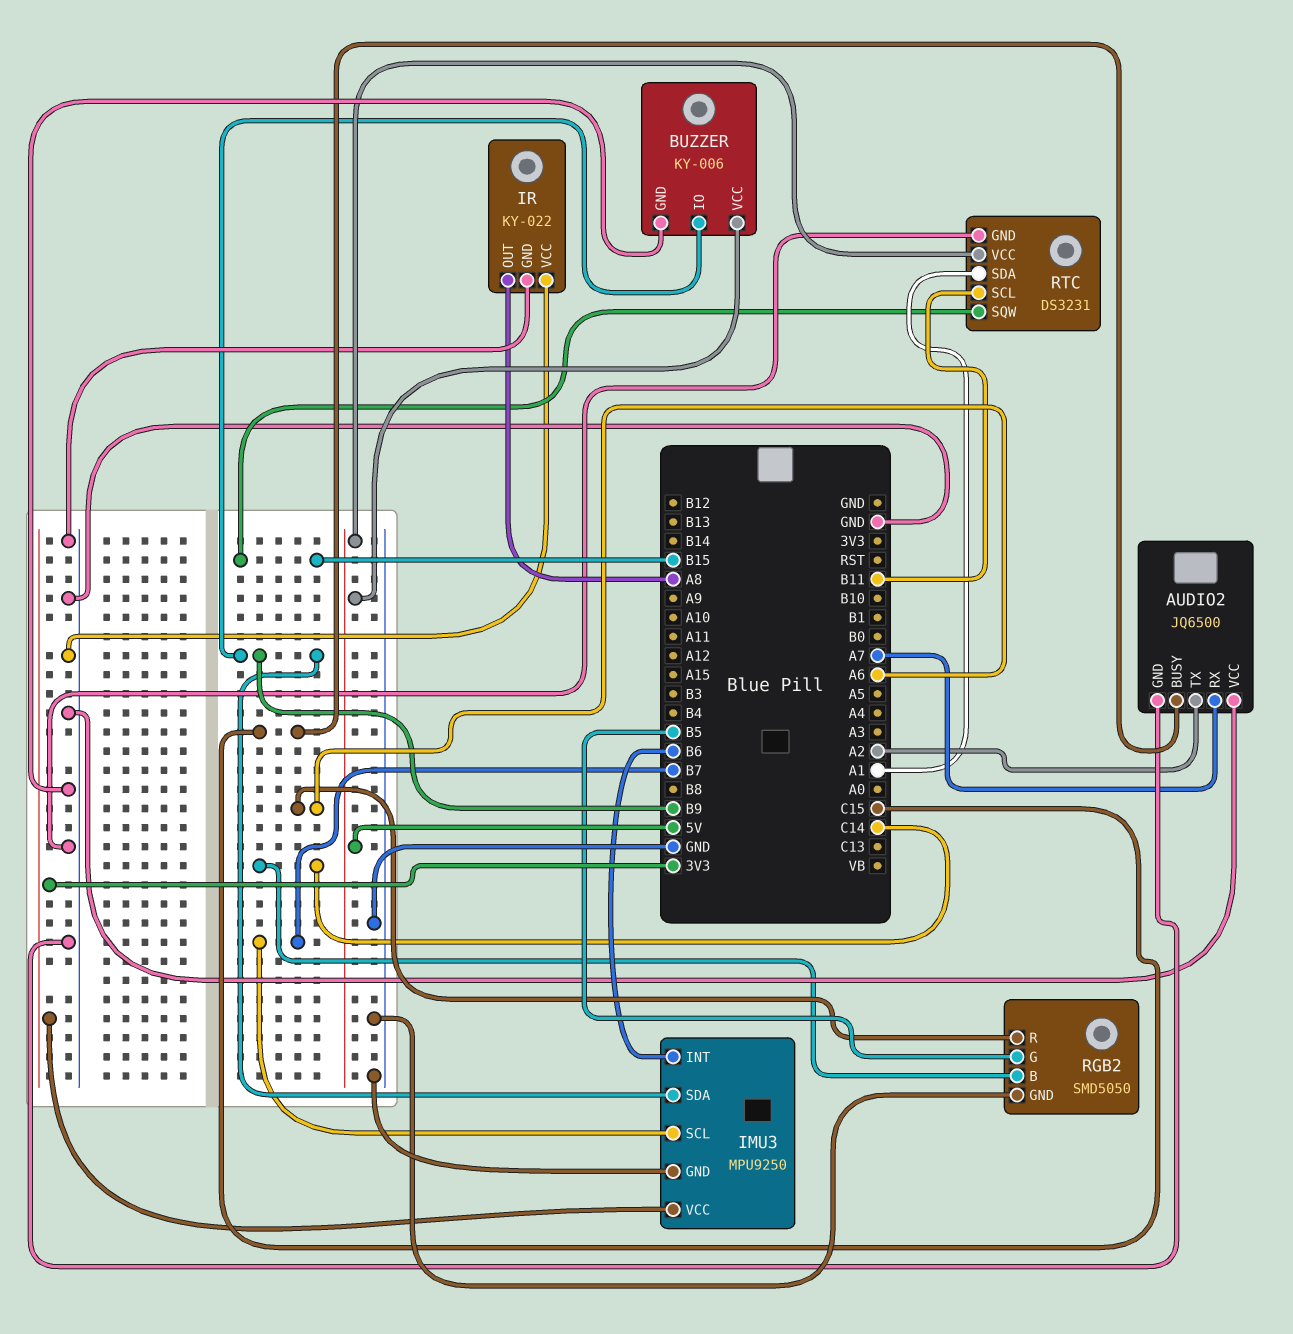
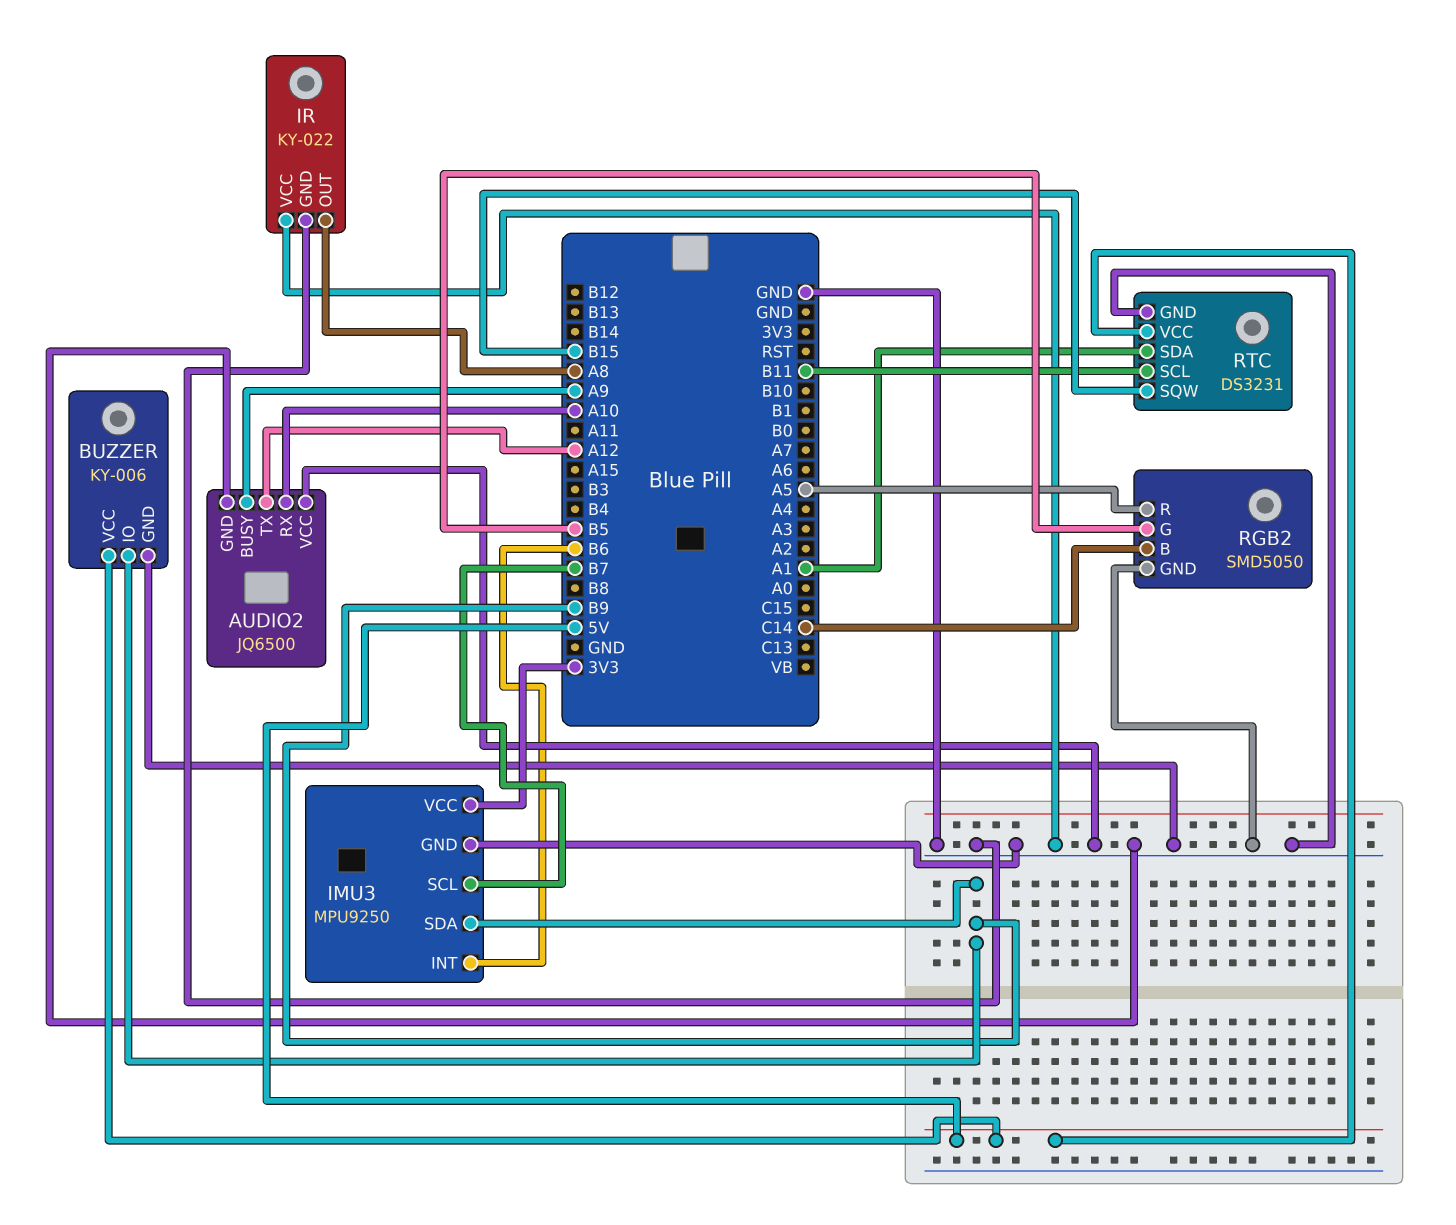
AUDIO2 pin BUSY: C15 -> A9
AUDIO2 pin RX: A7 -> A10
AUDIO2 pin TX: A2 -> A12
RGB2 pin R: A6 -> A5

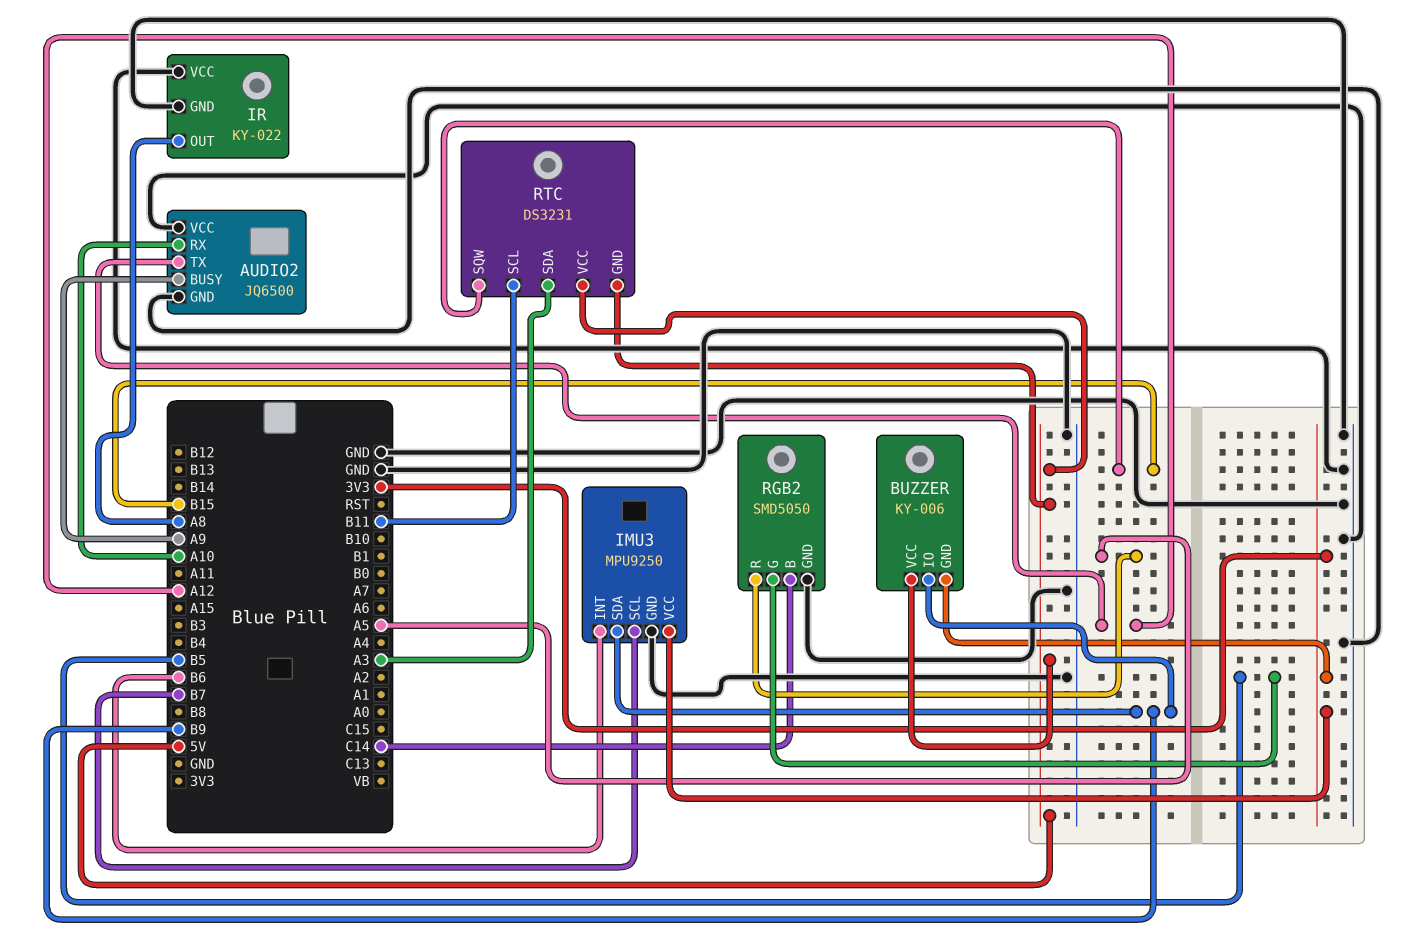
BUZZER pin GND: GND -> 3V3
RTC pin GND: GND -> 5V
RTC pin SDA: A1 -> A3

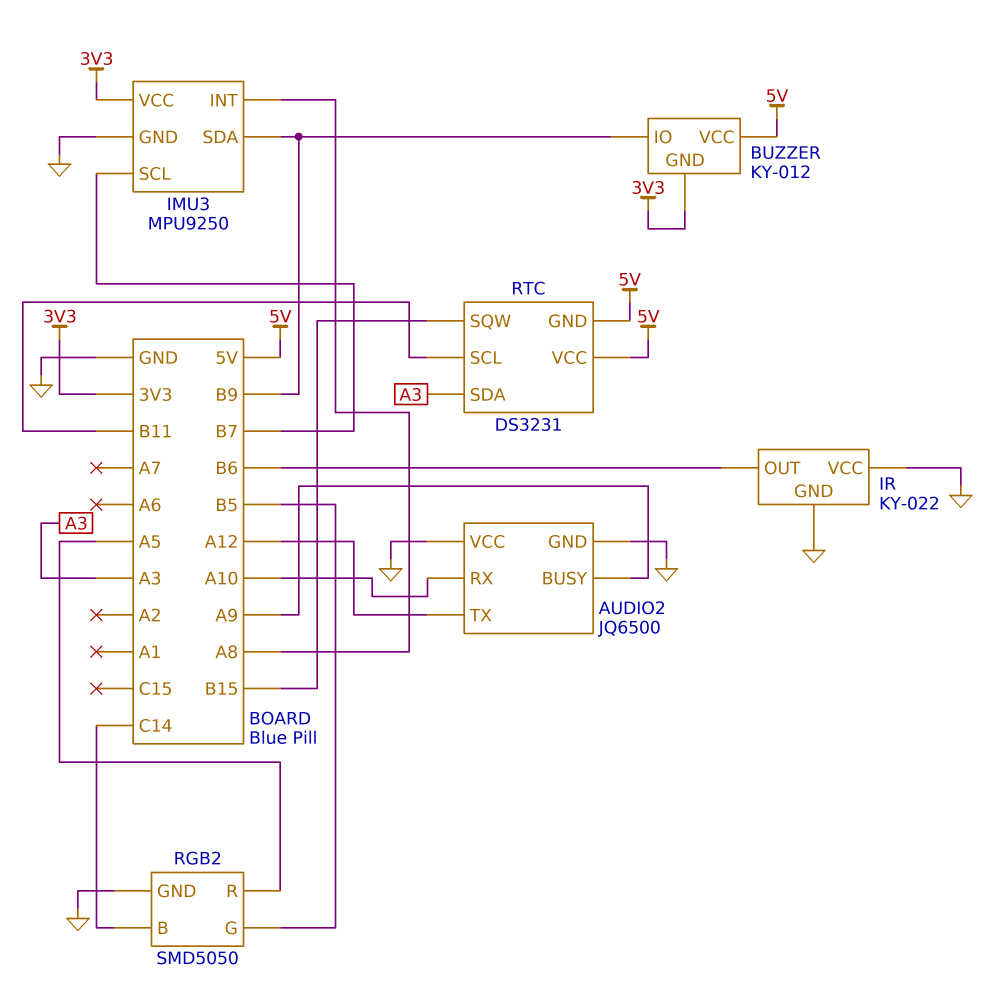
BUZZER: KY-006 -> KY-012
IMU3 pin INT: B6 -> A8
IR pin OUT: A8 -> B6

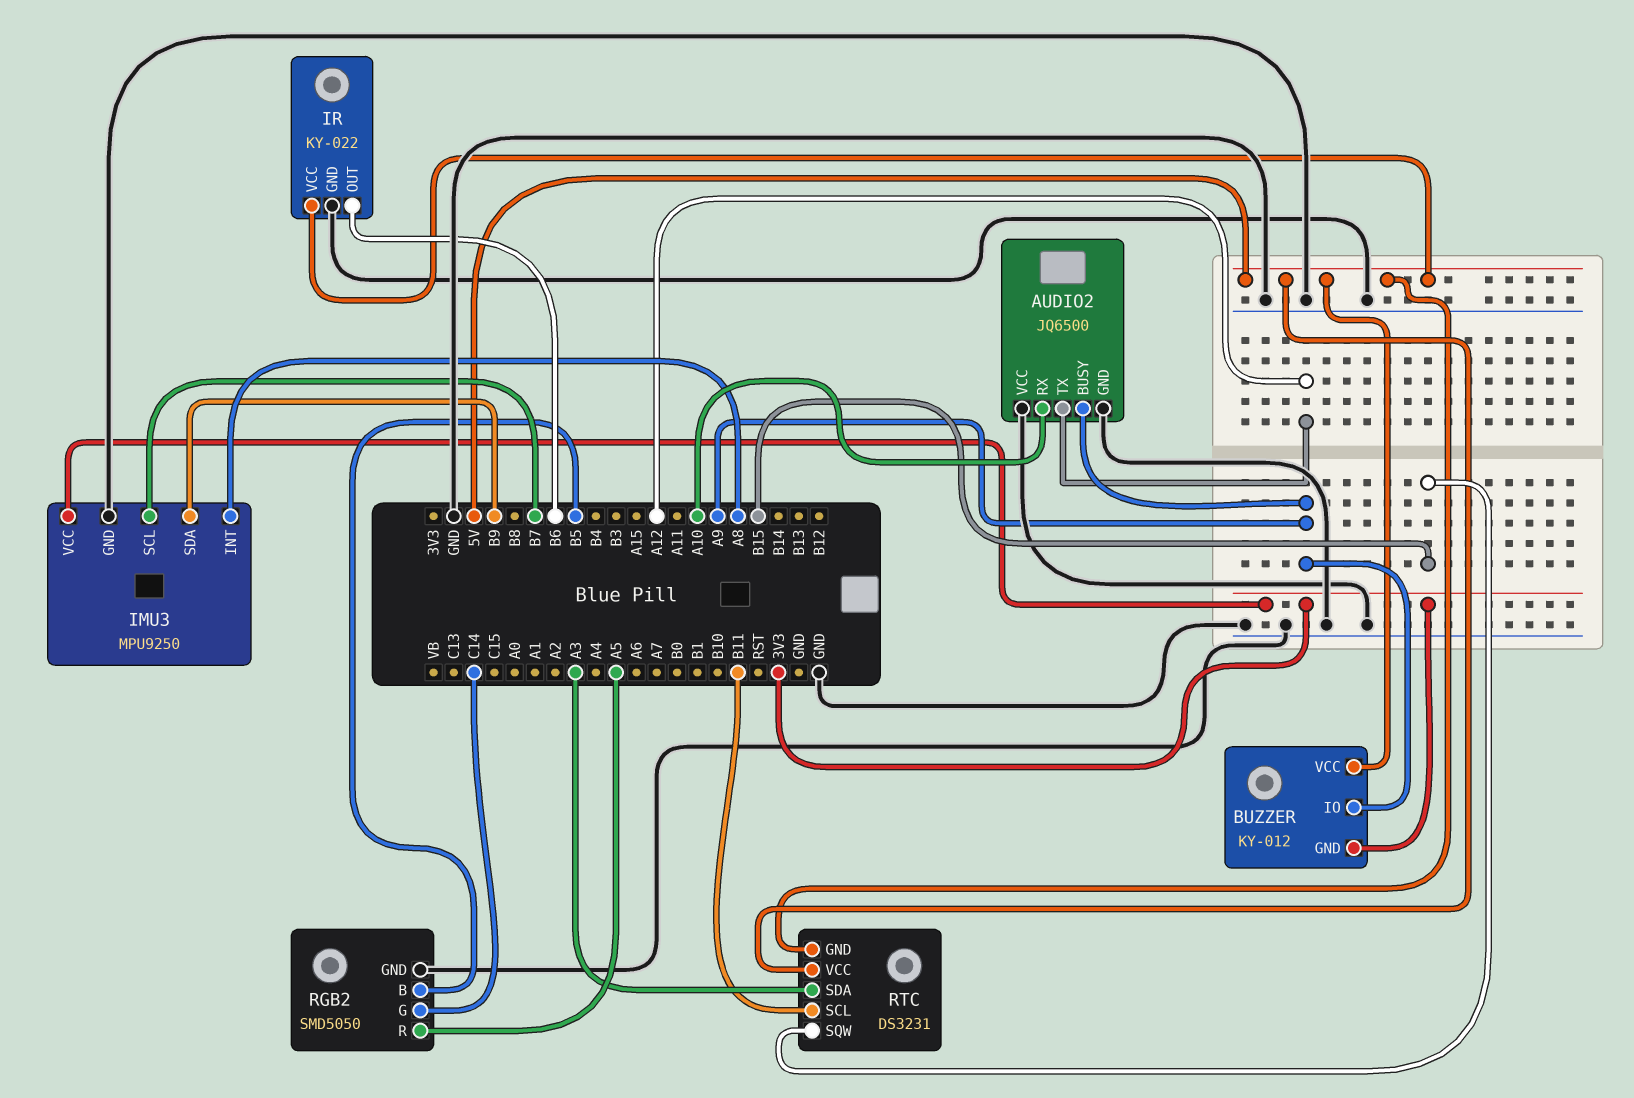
BUZZER pin IO: B9 -> A9
IR pin VCC: GND -> 5V
RGB2 pin B: C14 -> B5
RGB2 pin G: B5 -> C14

